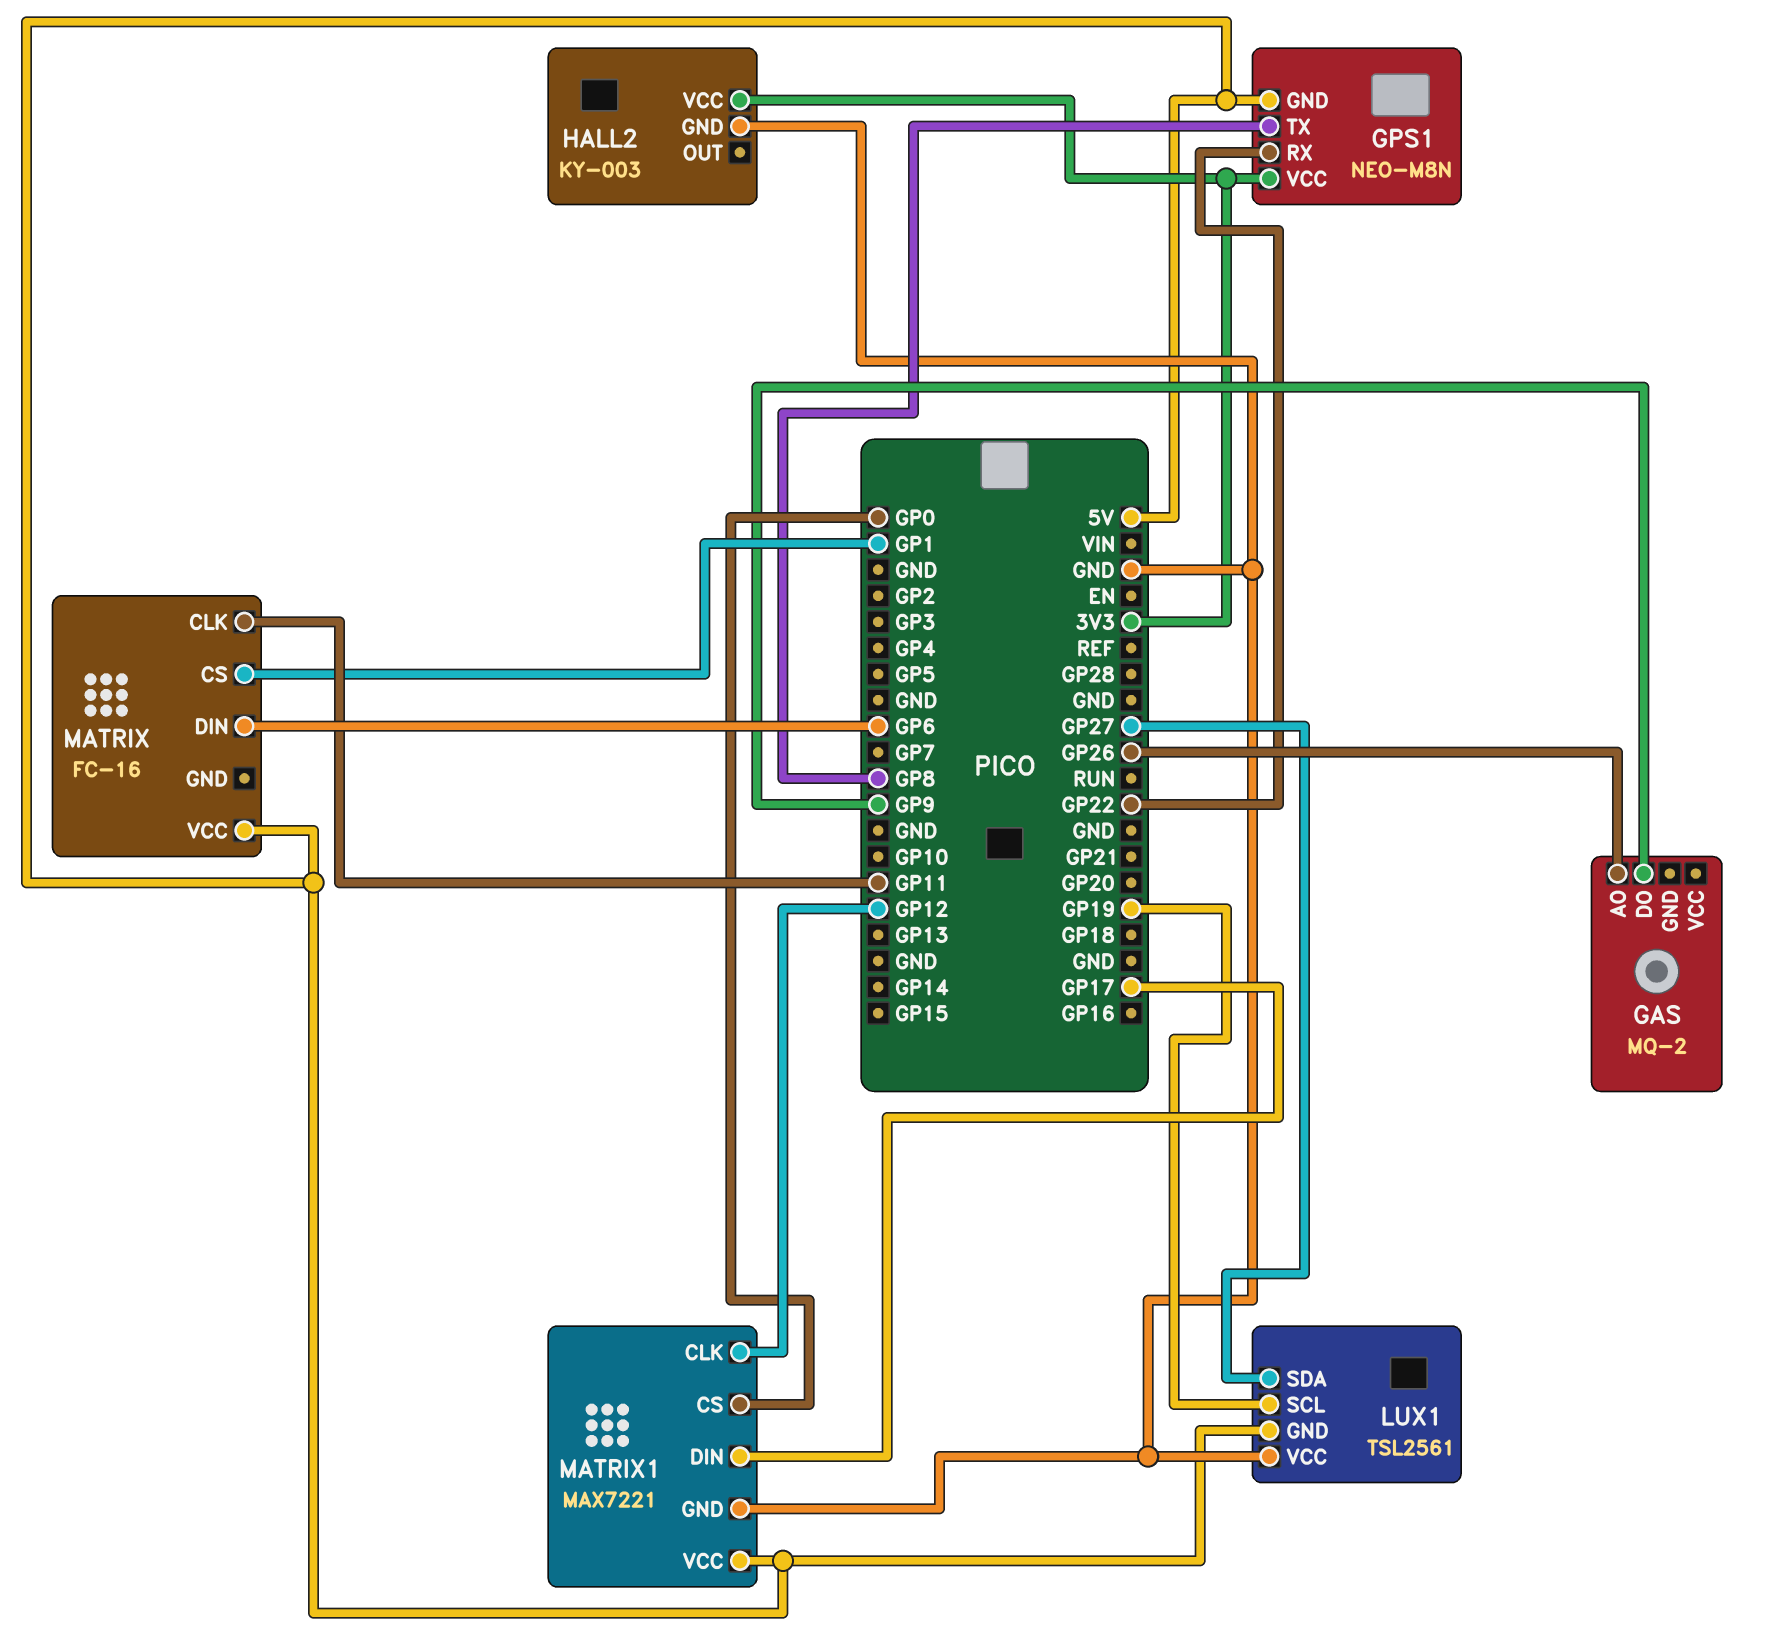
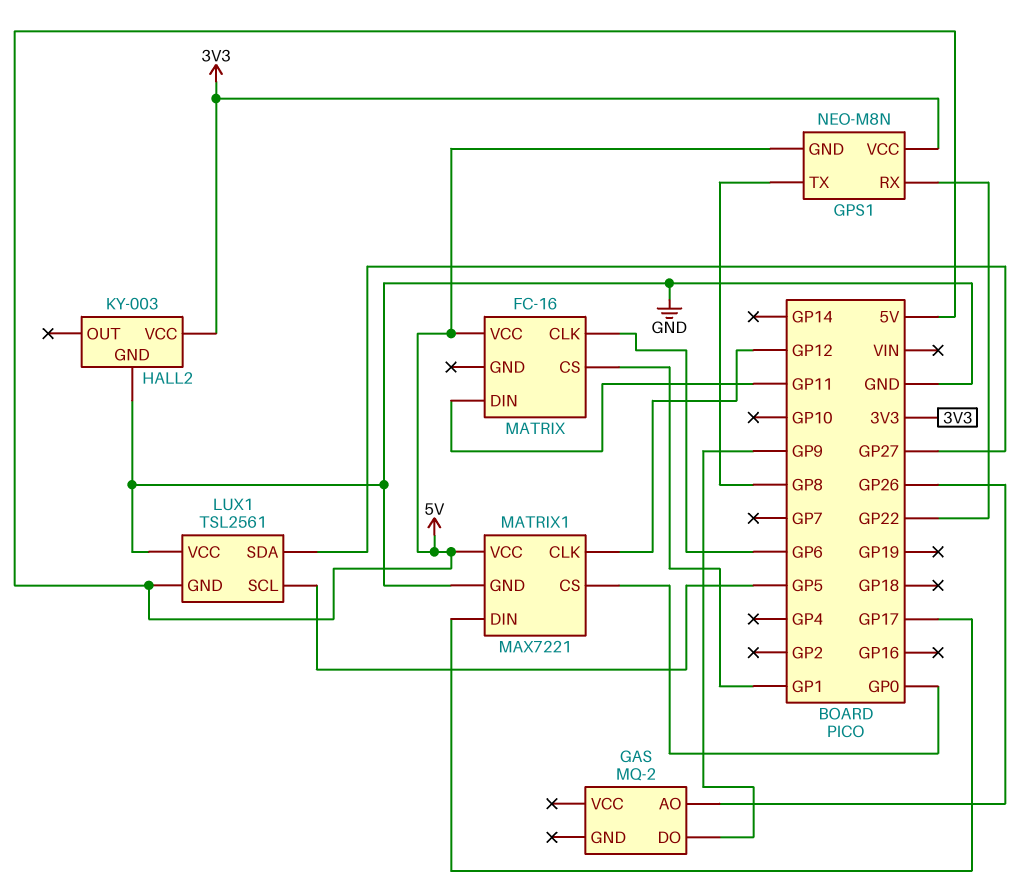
LUX1 pin SCL: GP19 -> GP5
MATRIX pin CLK: GP11 -> GP6
MATRIX pin DIN: GP6 -> GP11

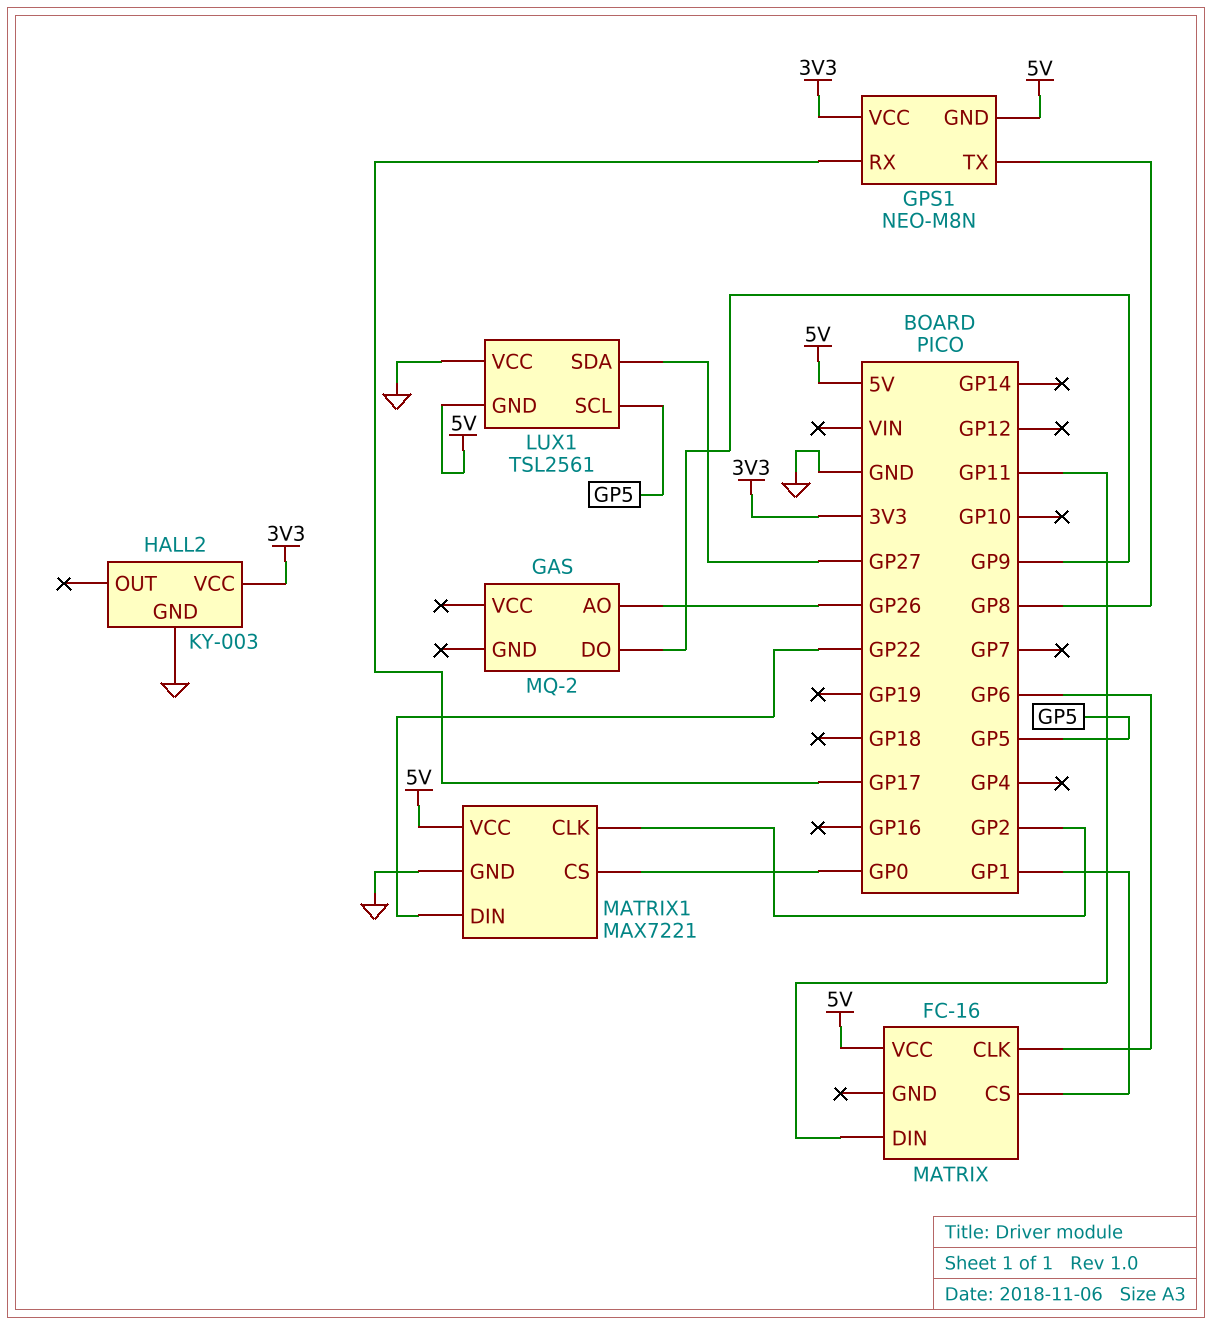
GPS1 pin RX: GP22 -> GP17
MATRIX1 pin CLK: GP12 -> GP2
MATRIX1 pin DIN: GP17 -> GP22

